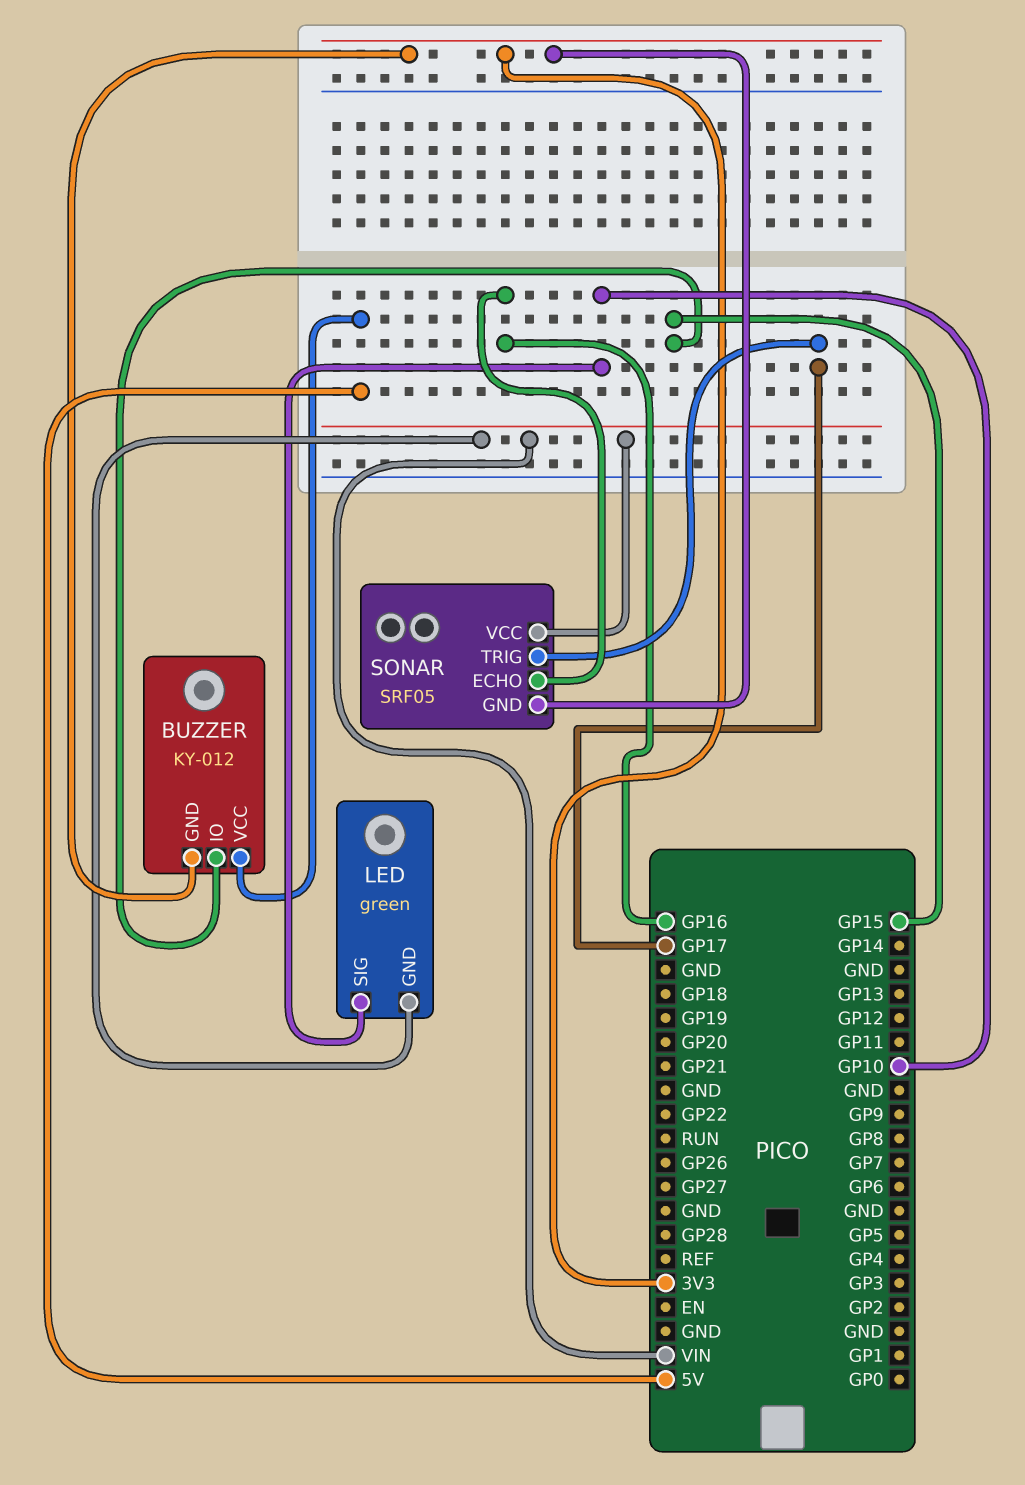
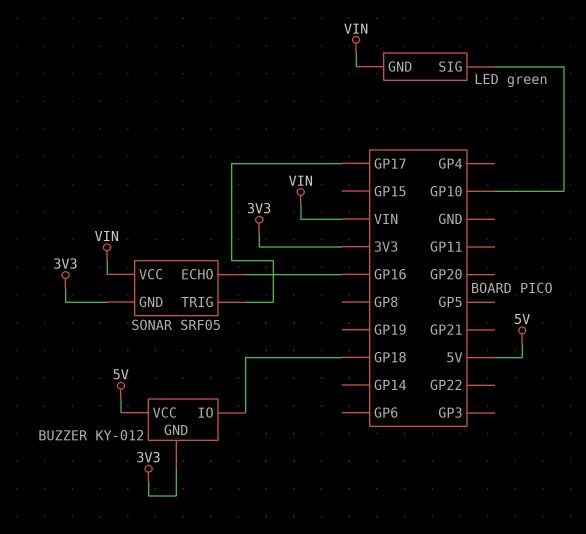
BUZZER pin IO: GP15 -> GP18

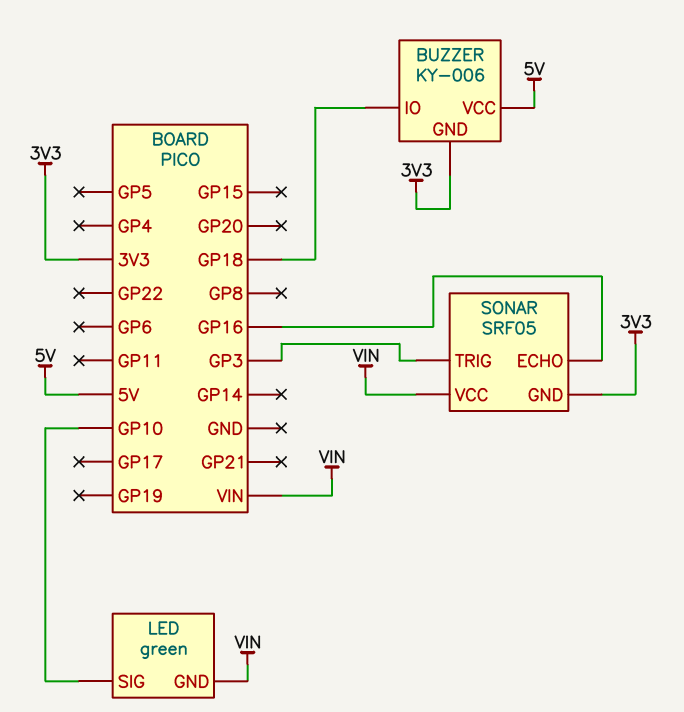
BUZZER: KY-012 -> KY-006
SONAR pin TRIG: GP17 -> GP3

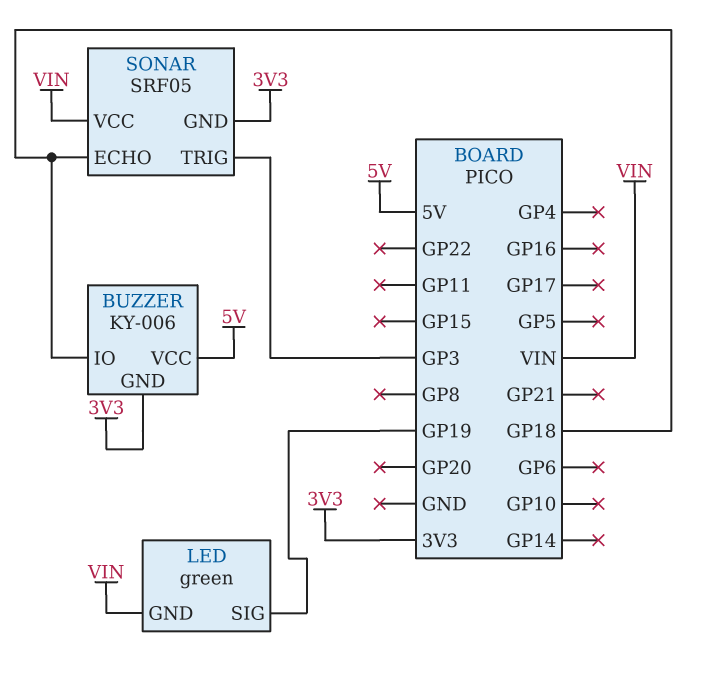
LED pin SIG: GP10 -> GP19
SONAR pin ECHO: GP16 -> GP18

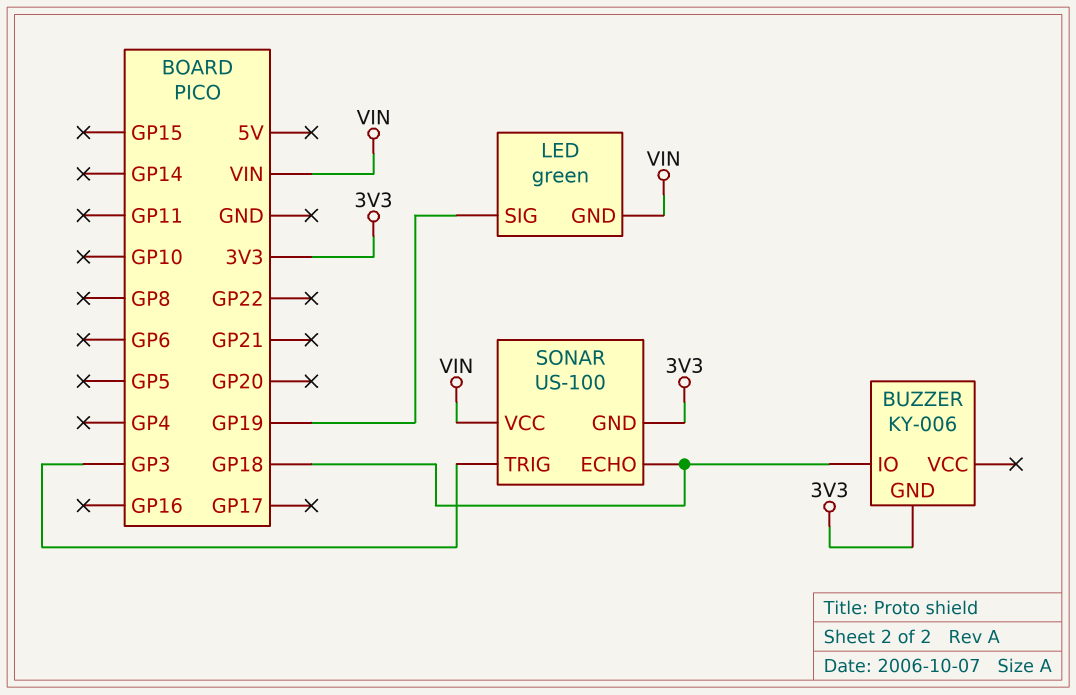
BUZZER pin VCC: 5V -> none
SONAR: SRF05 -> US-100

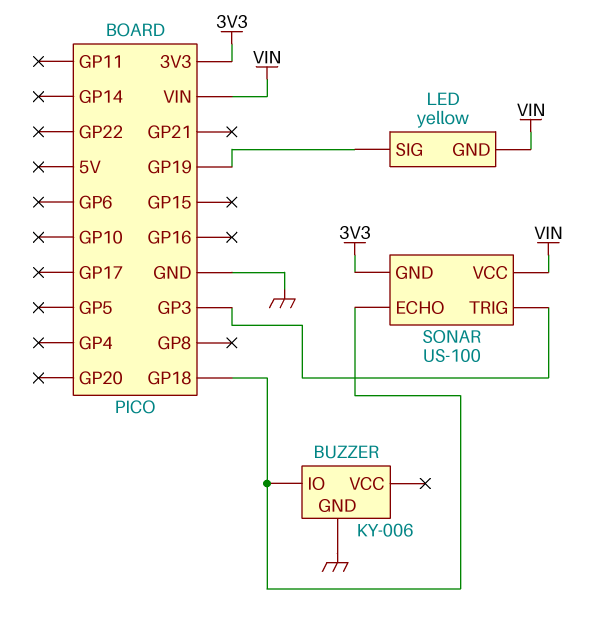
BUZZER pin GND: 3V3 -> GND
LED: green -> yellow

